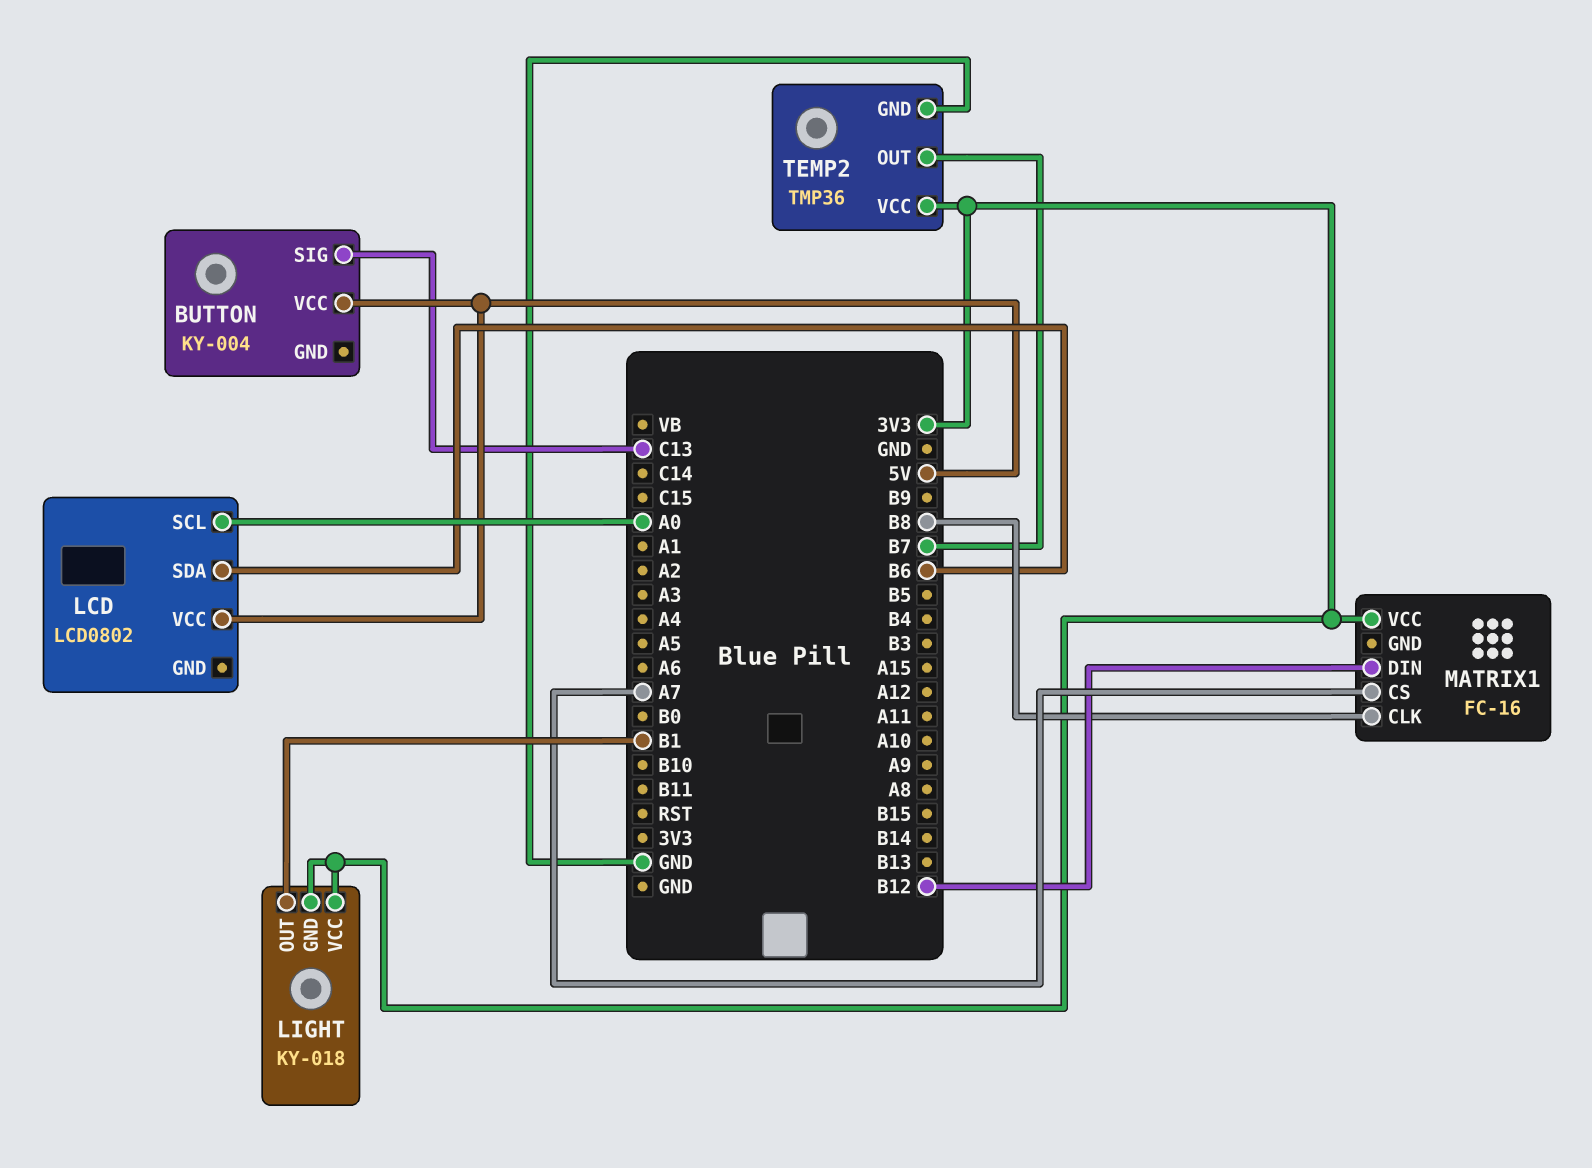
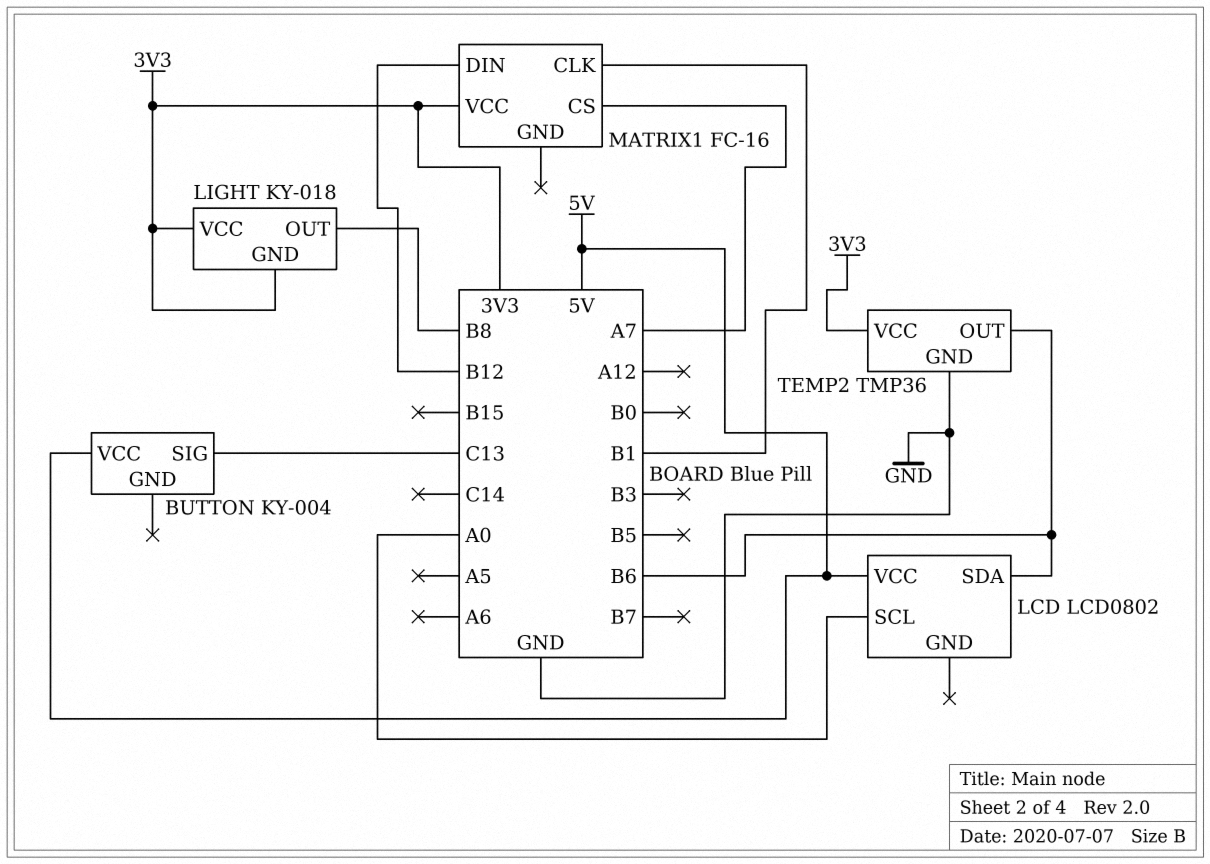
LIGHT pin OUT: B1 -> B8
MATRIX1 pin CLK: B8 -> B1
TEMP2 pin OUT: B7 -> B6

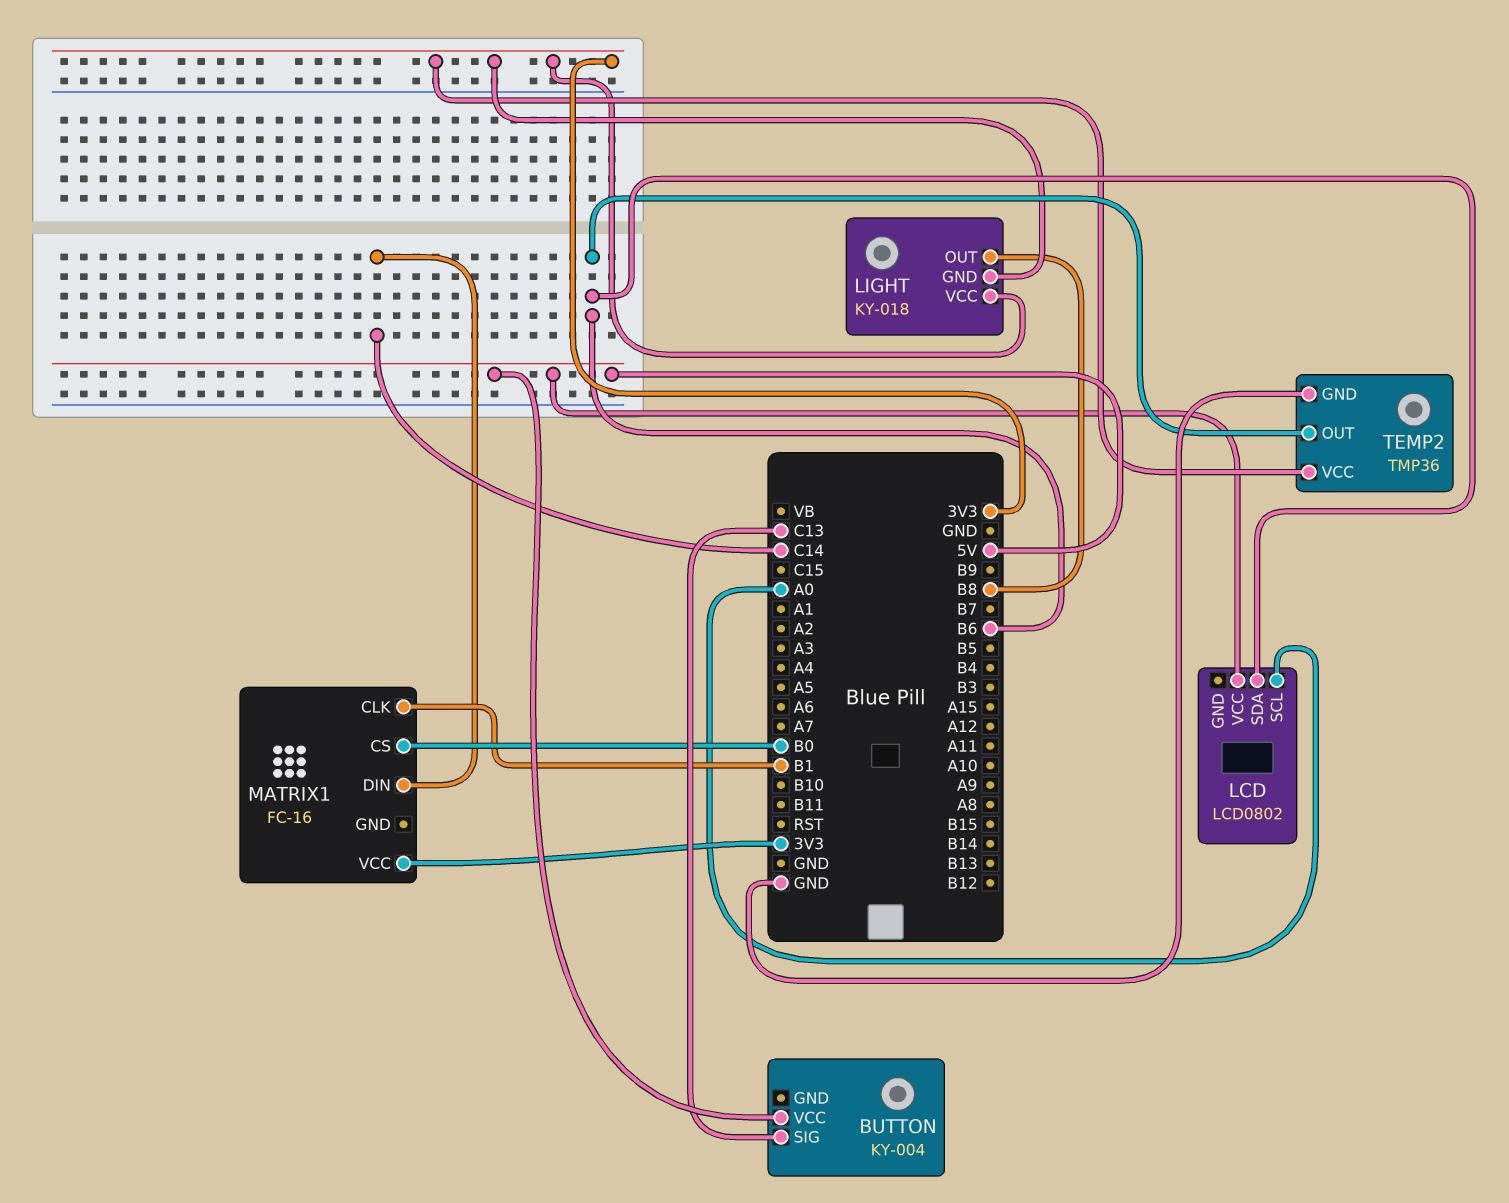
MATRIX1 pin CS: A7 -> B0
MATRIX1 pin DIN: B12 -> C14

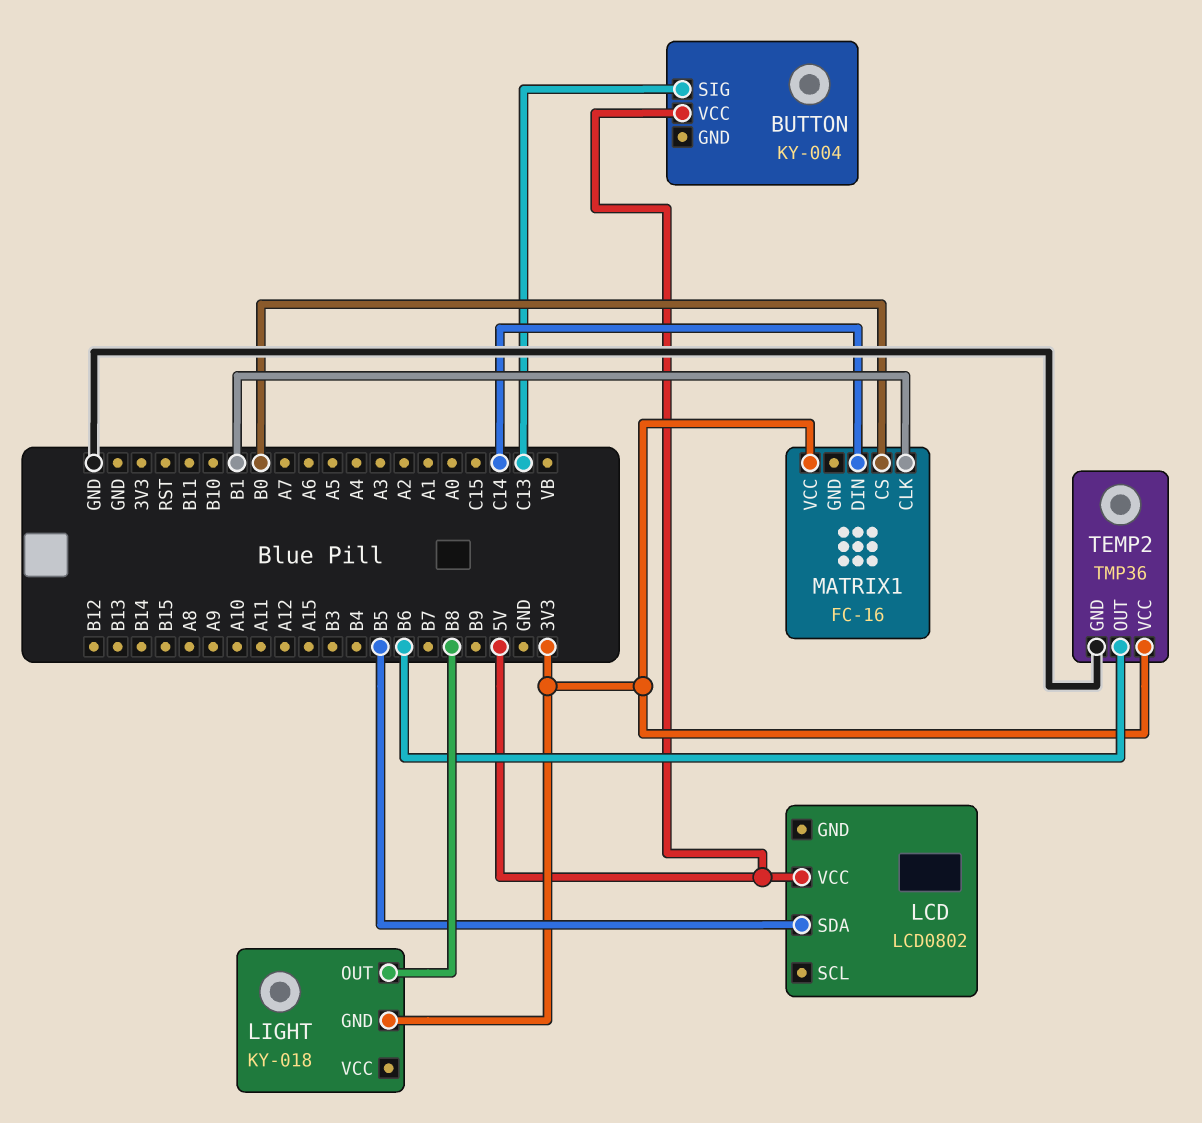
LCD pin SCL: A0 -> none
LCD pin SDA: B6 -> B5
LIGHT pin VCC: 3V3 -> none

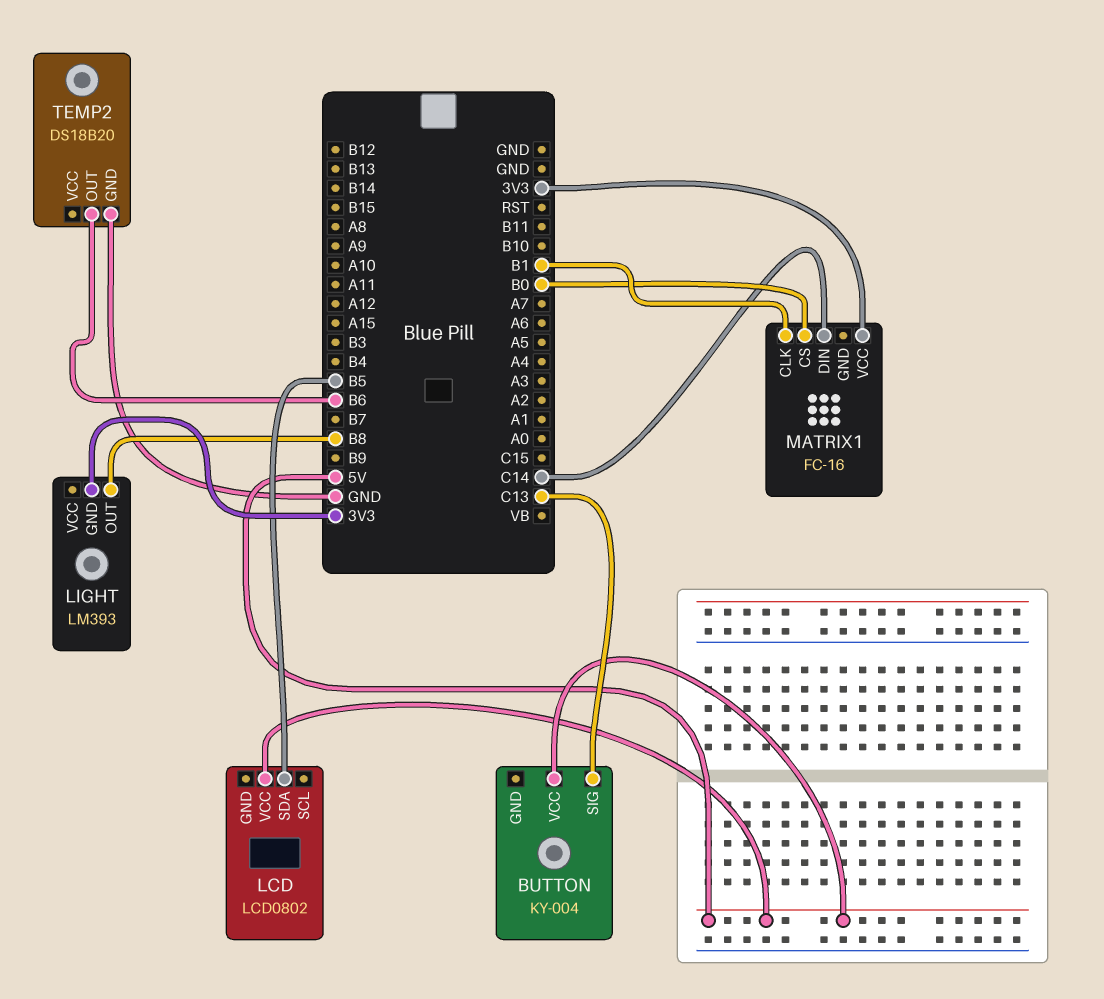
LIGHT: KY-018 -> LM393
TEMP2: TMP36 -> DS18B20
TEMP2 pin VCC: 3V3 -> none

